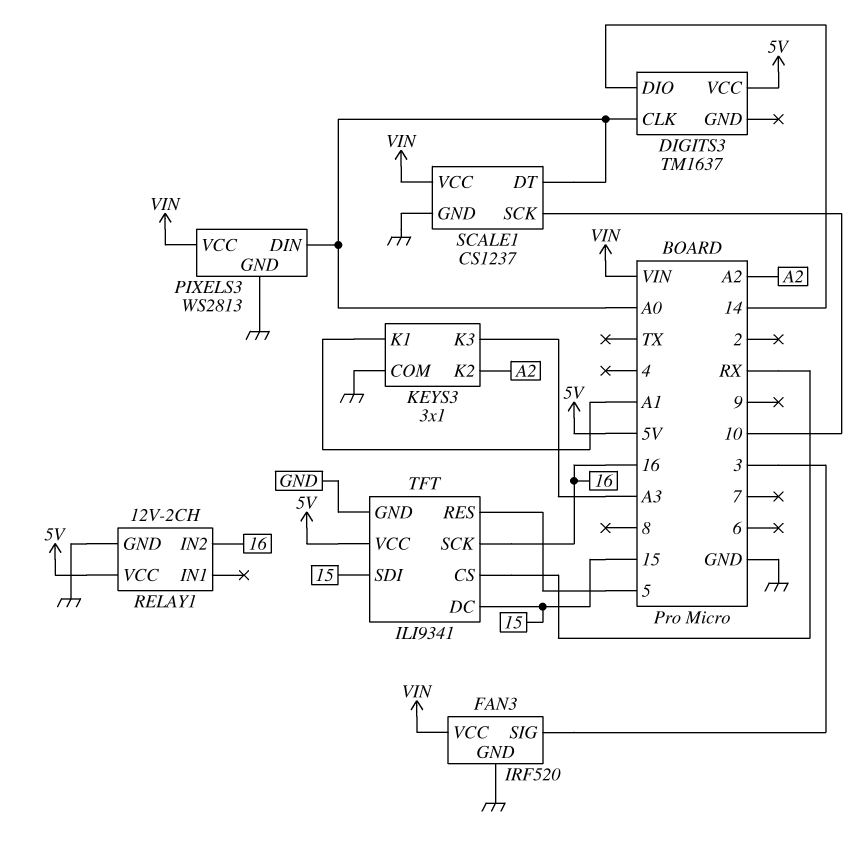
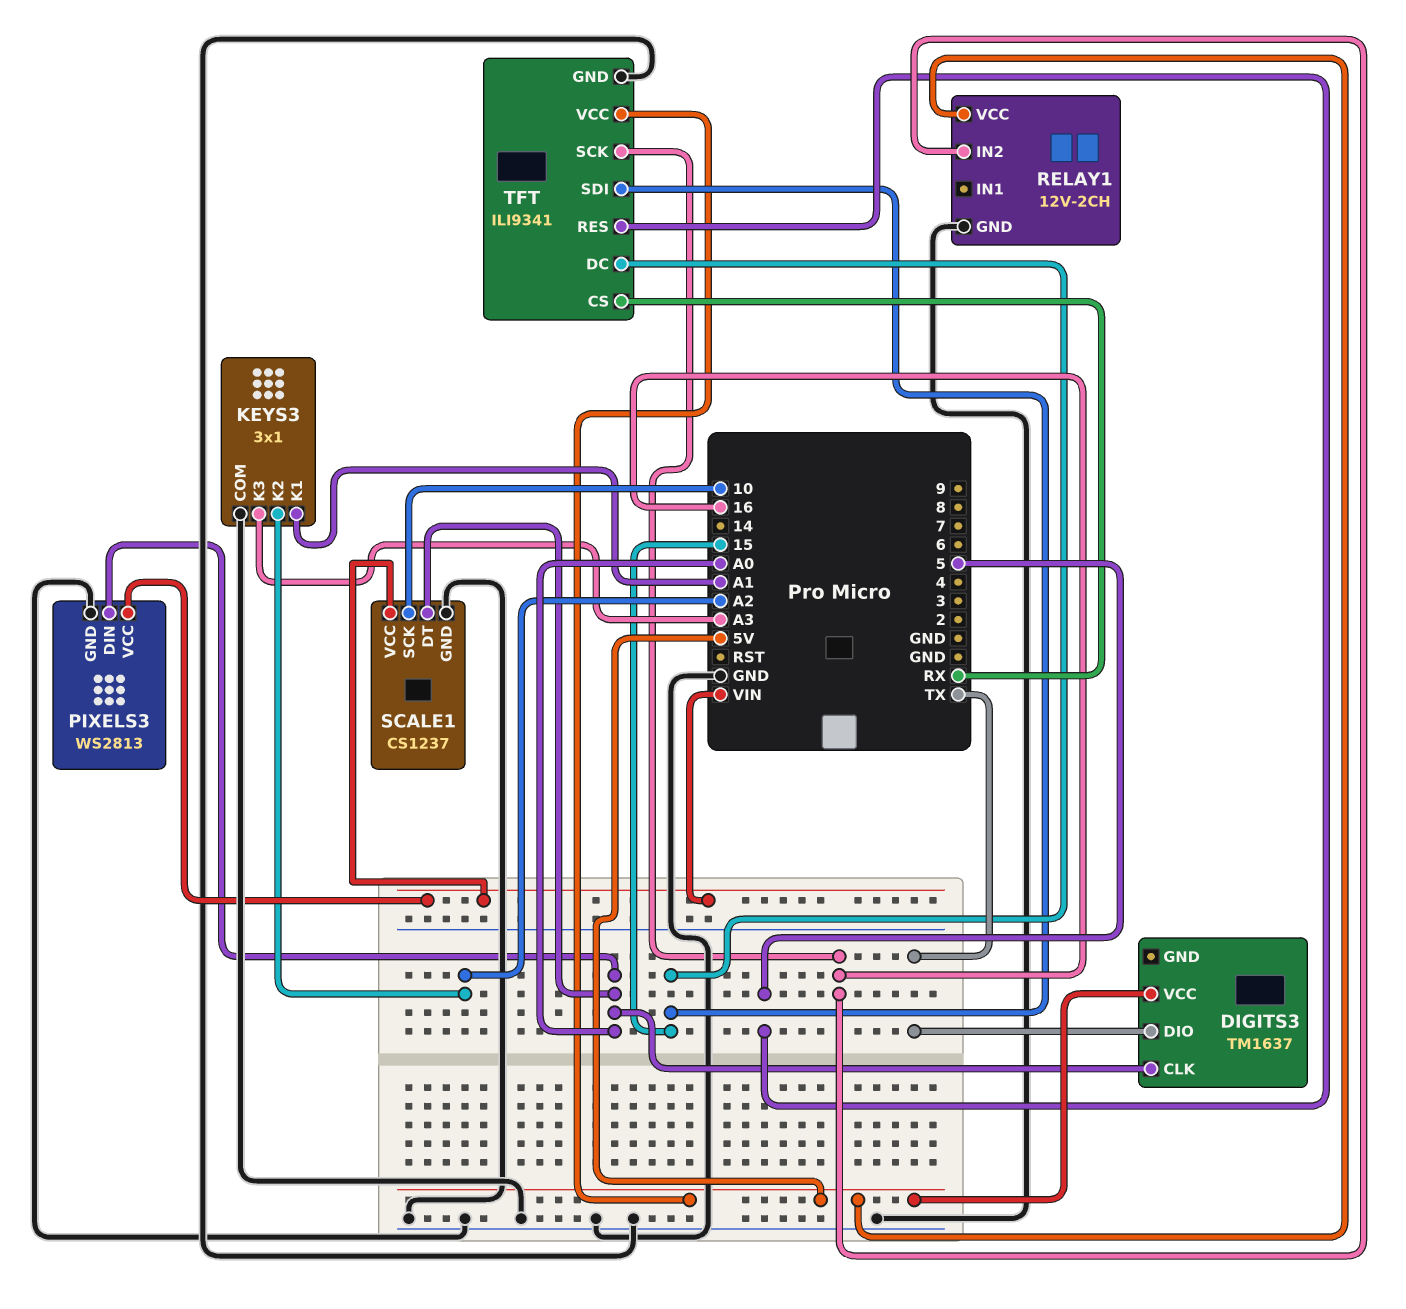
DIGITS3 pin DIO: 14 -> TX
FAN3: IRF520 -> none
FAN3 pin GND: GND -> none
FAN3 pin SIG: 3 -> none
FAN3 pin VCC: VIN -> none

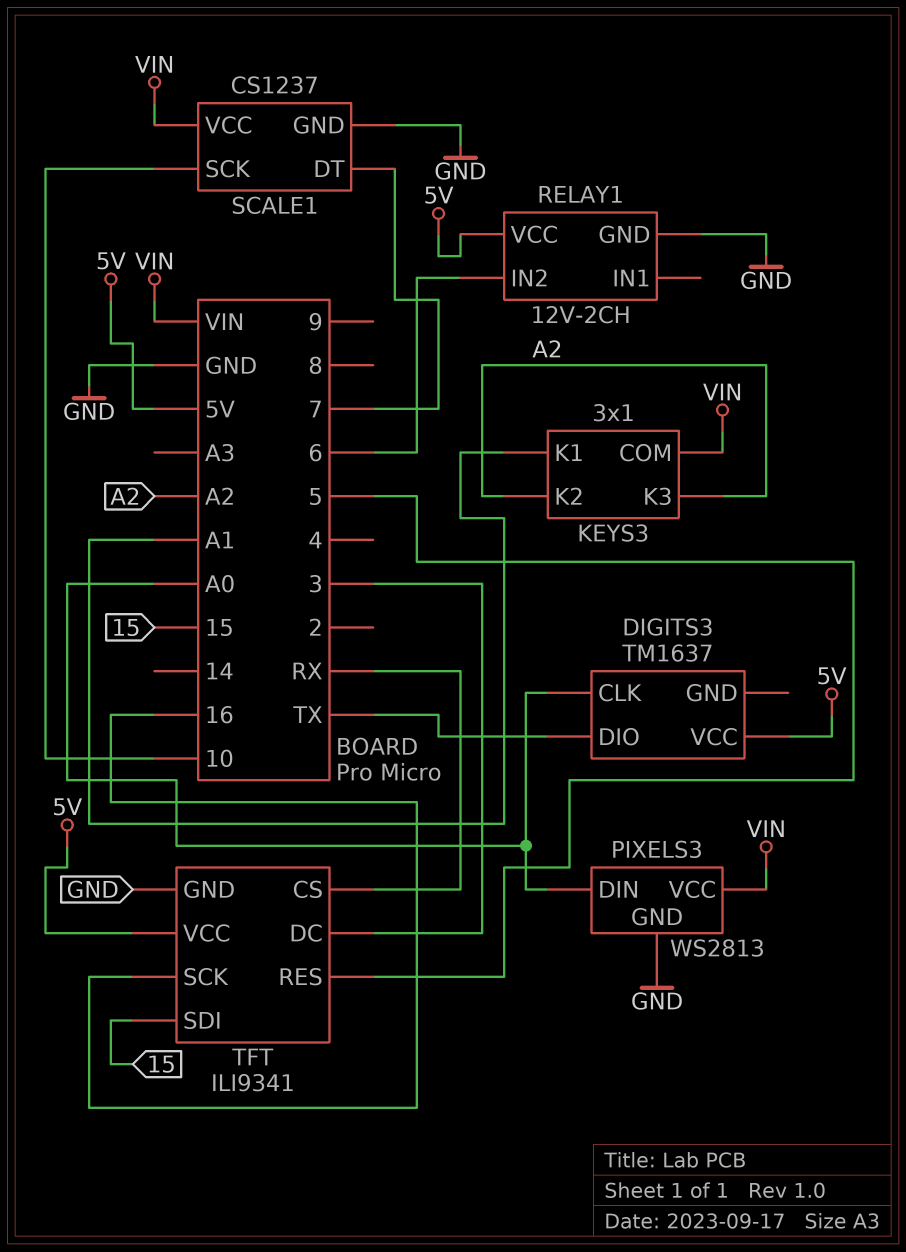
KEYS3 pin COM: GND -> VIN
KEYS3 pin K3: A3 -> A2
RELAY1 pin IN2: 16 -> 6
SCALE1 pin DT: A0 -> 7
TFT pin DC: 15 -> 3

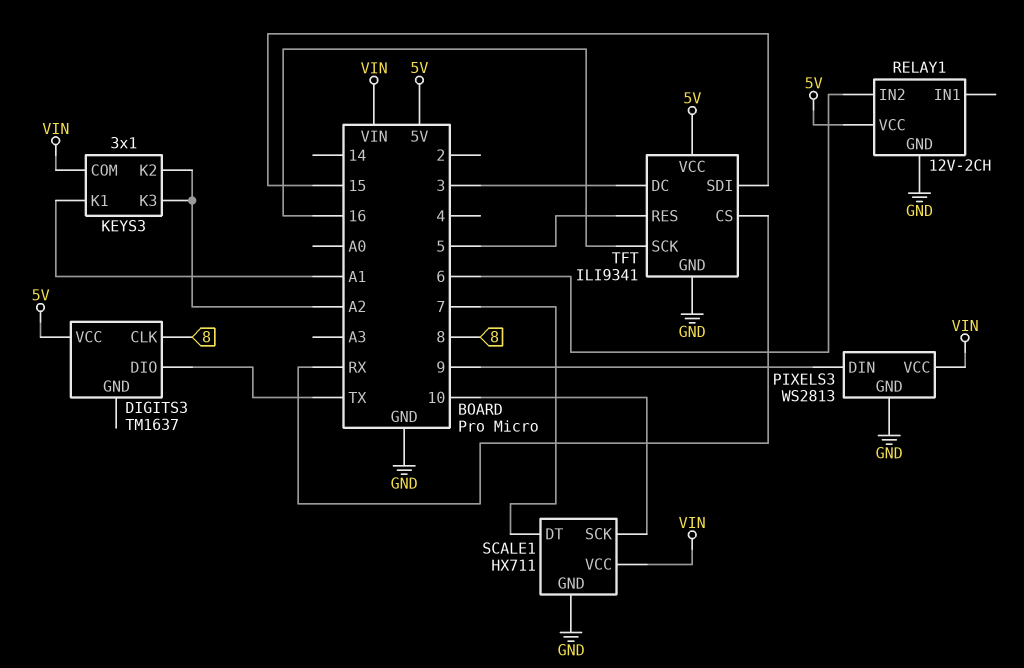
DIGITS3 pin CLK: A0 -> 8
PIXELS3 pin DIN: A0 -> 9
SCALE1: CS1237 -> HX711

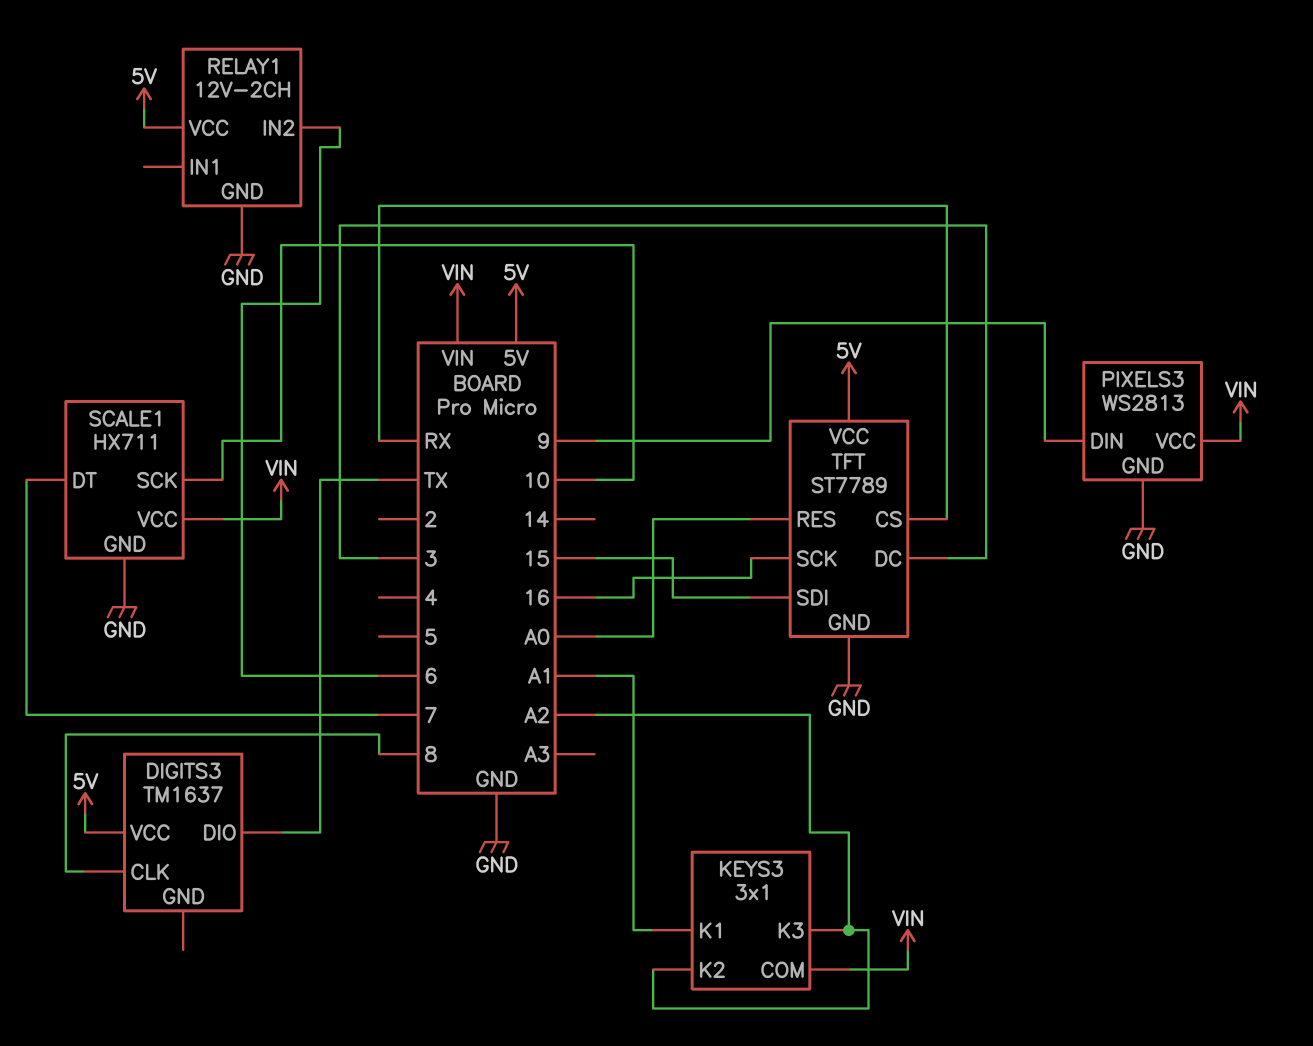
TFT: ILI9341 -> ST7789
TFT pin RES: 5 -> A0

